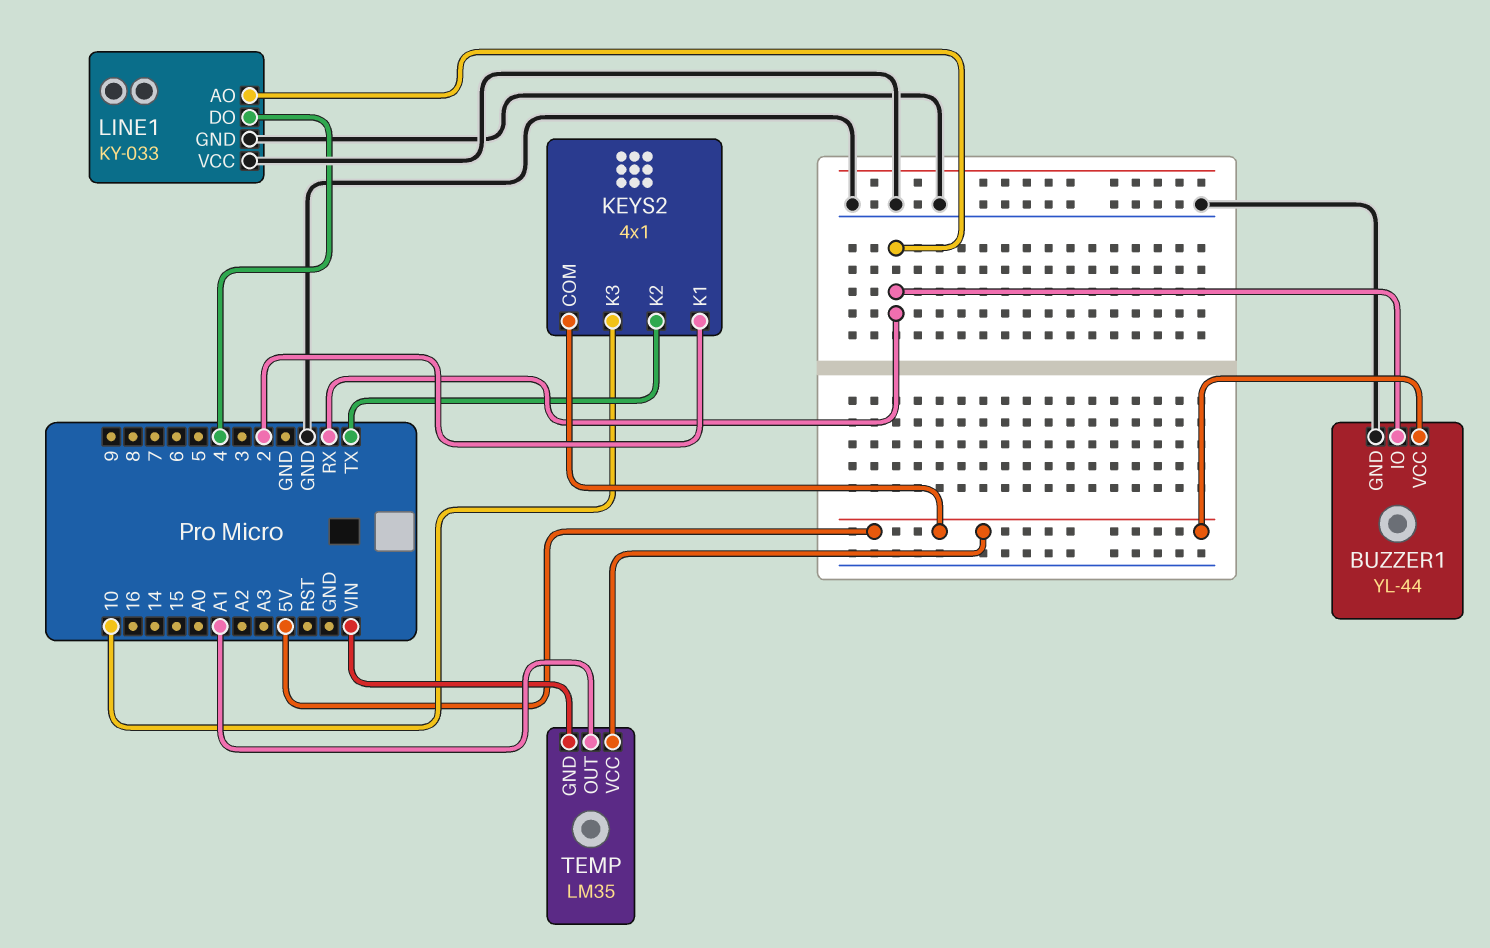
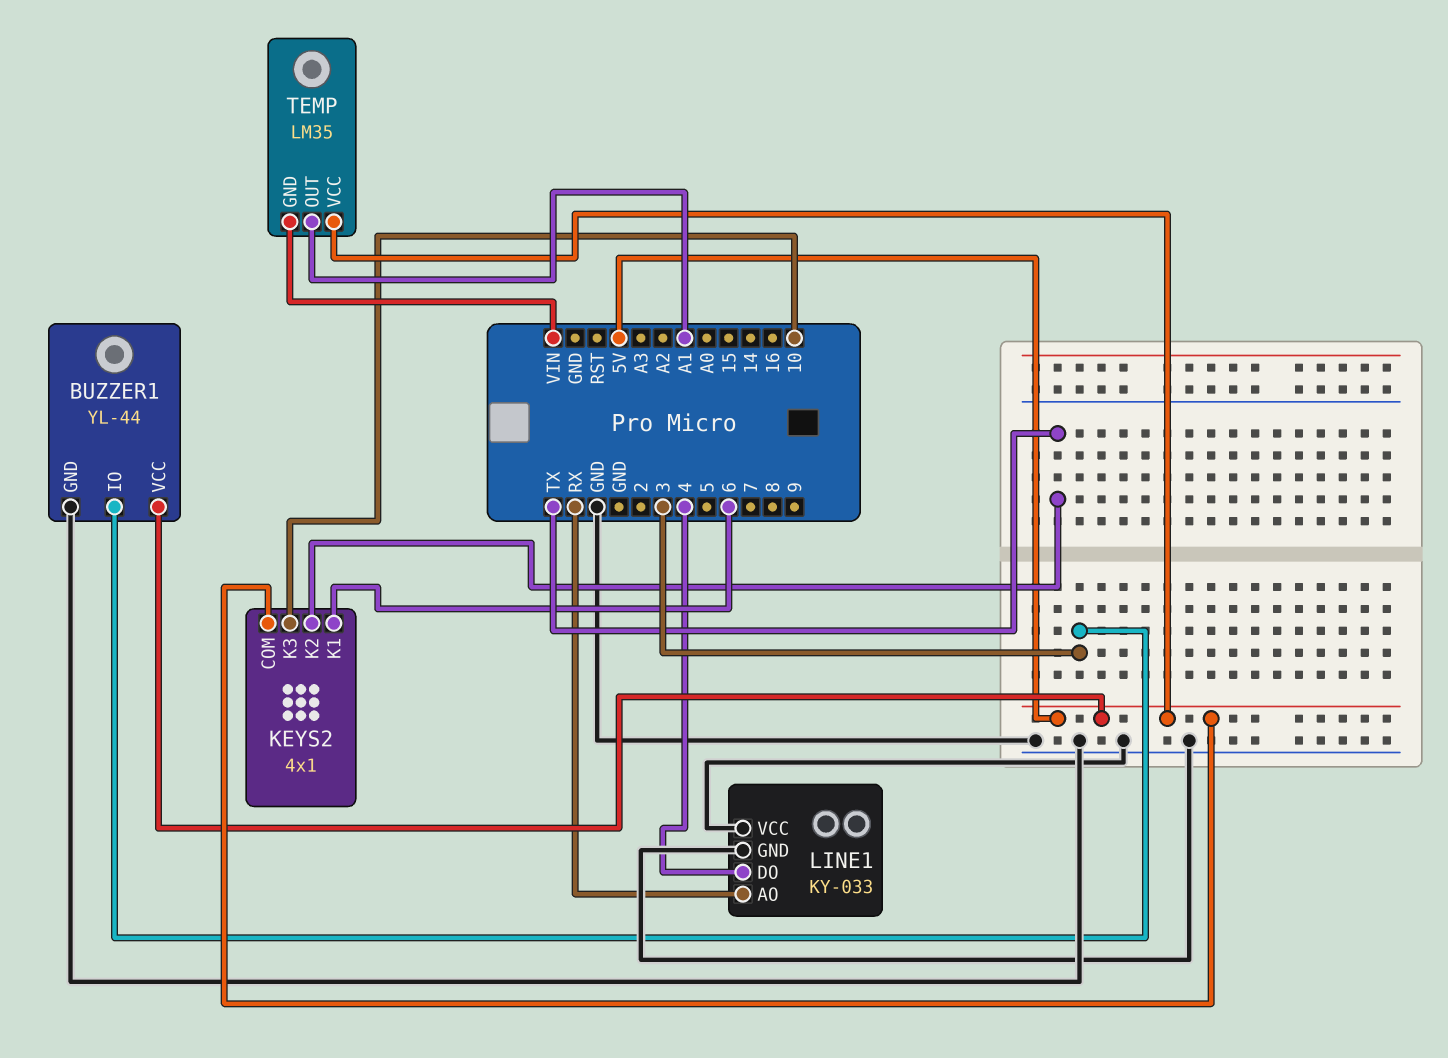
BUZZER1 pin IO: RX -> 3
KEYS2 pin K1: 2 -> 6

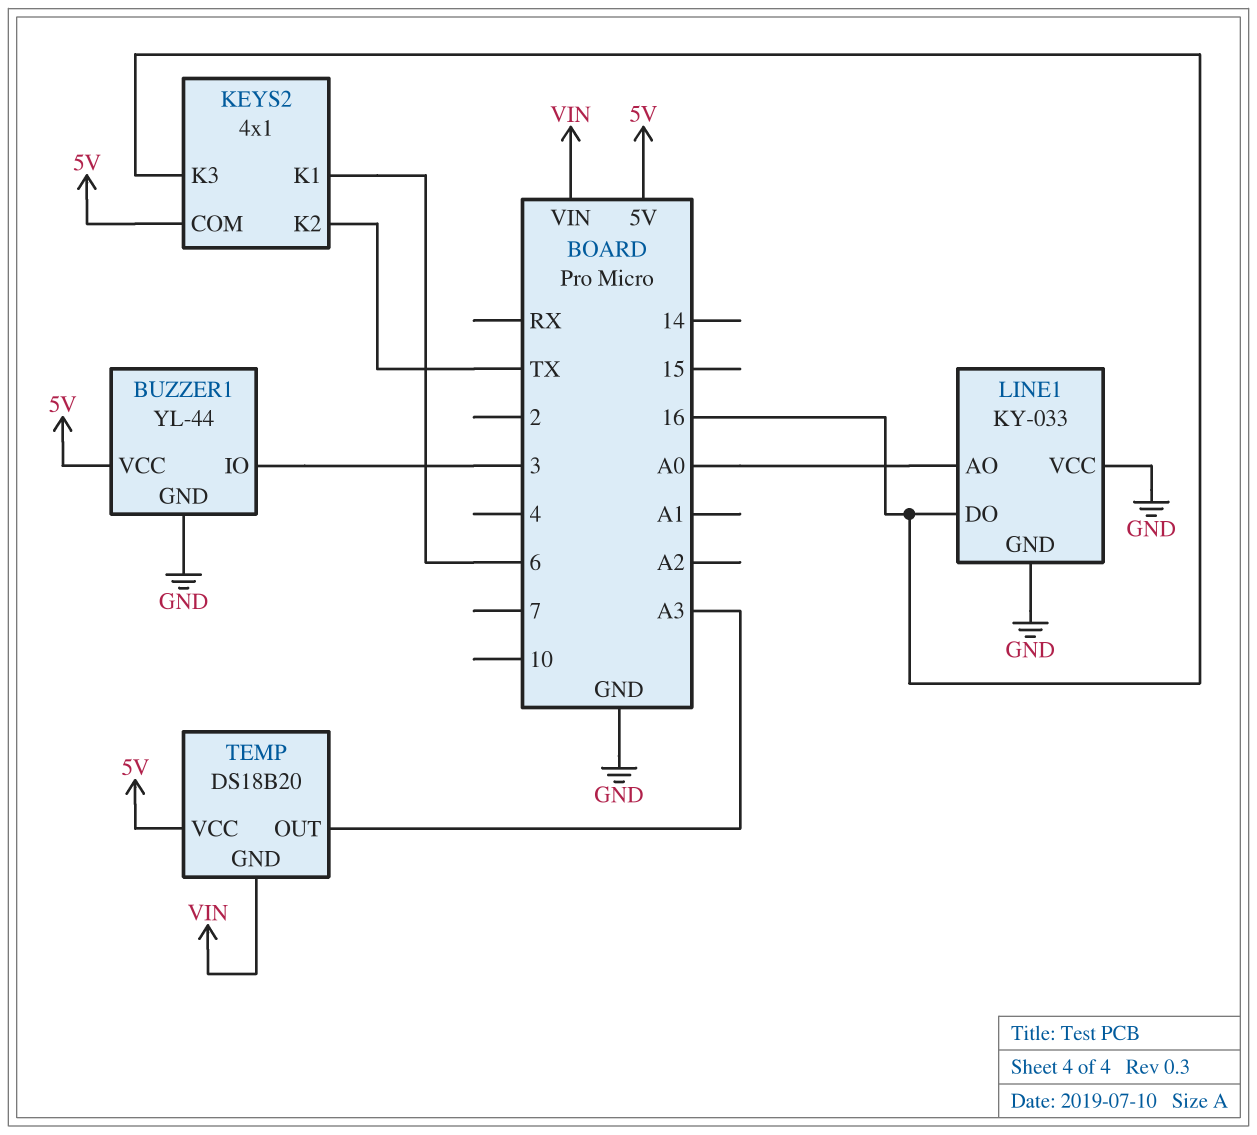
KEYS2 pin K3: 10 -> 16
LINE1 pin AO: RX -> A0
LINE1 pin DO: 4 -> 16
TEMP: LM35 -> DS18B20
TEMP pin OUT: A1 -> A3

